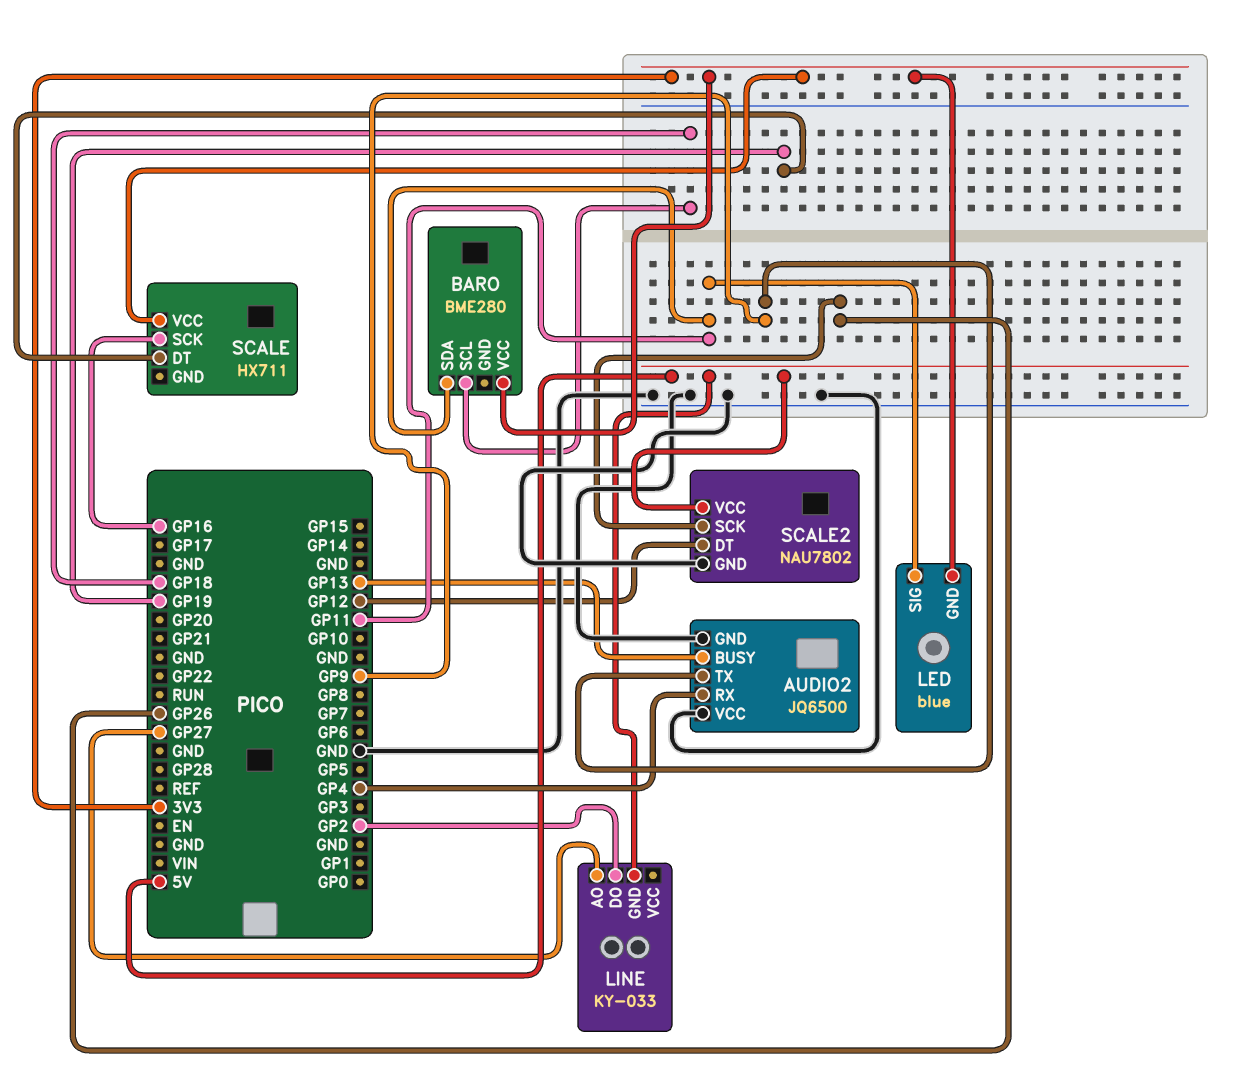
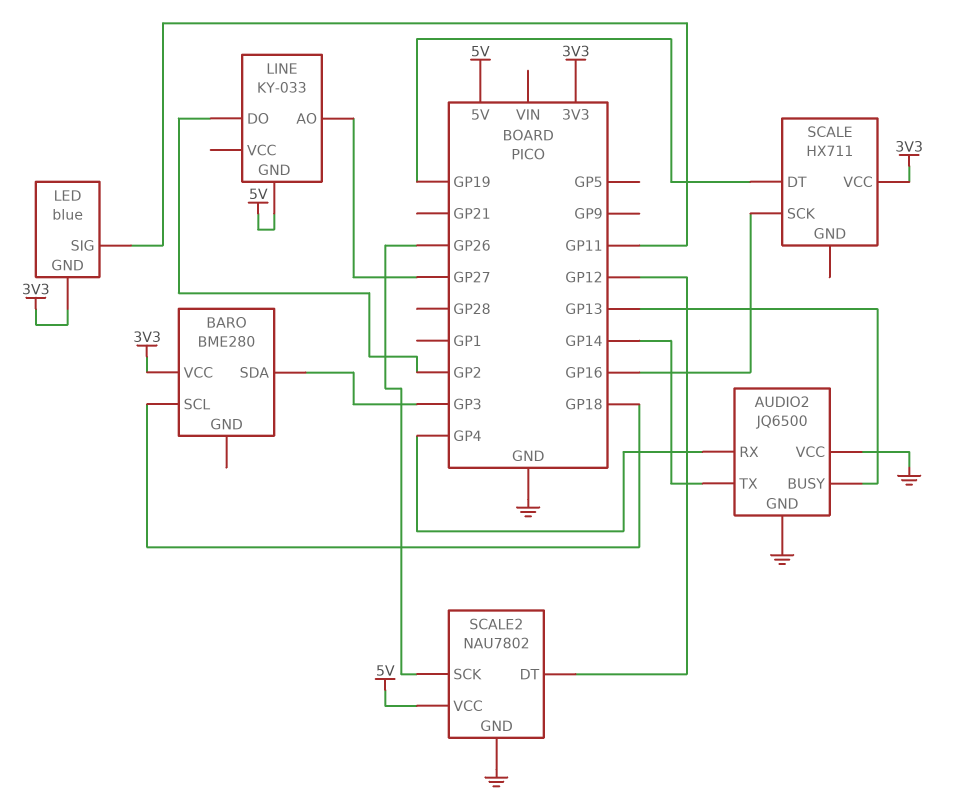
AUDIO2 pin TX: GP9 -> GP14
BARO pin SDA: GP11 -> GP3

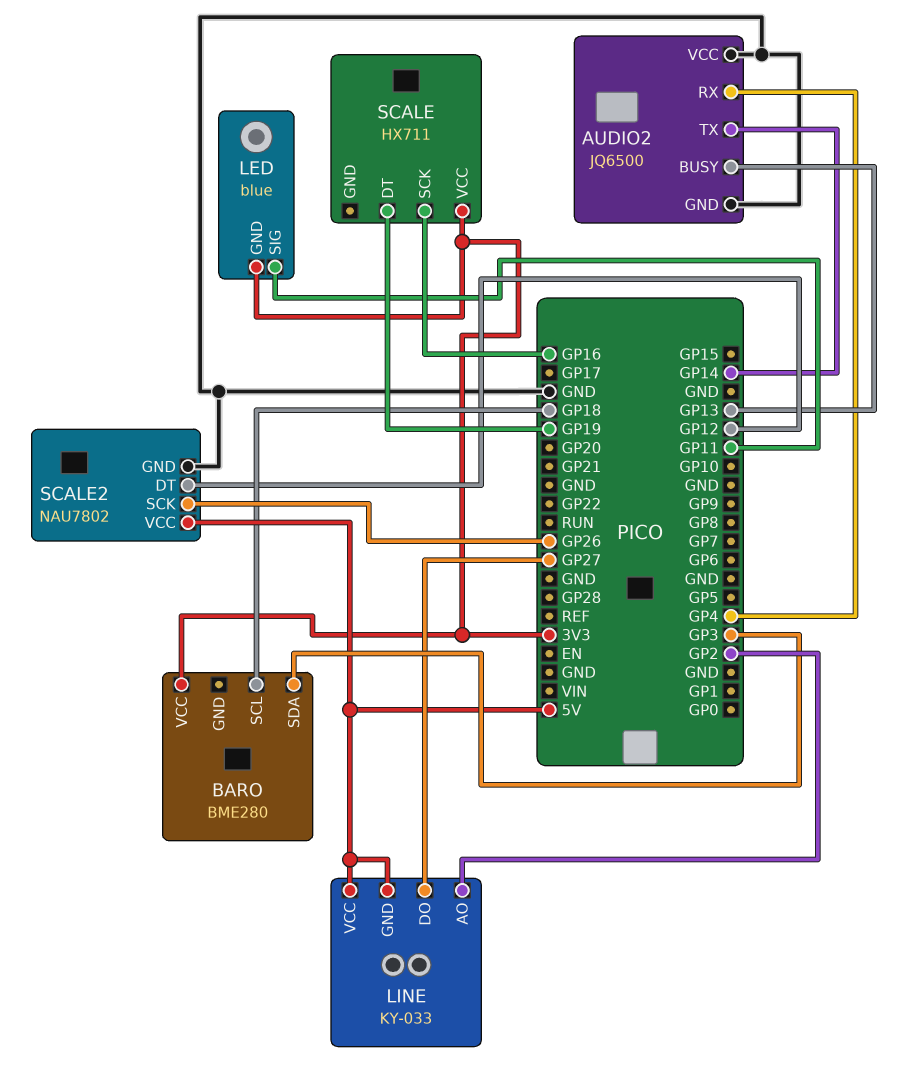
LINE pin AO: GP27 -> GP2
LINE pin DO: GP2 -> GP27
LINE pin VCC: none -> 5V

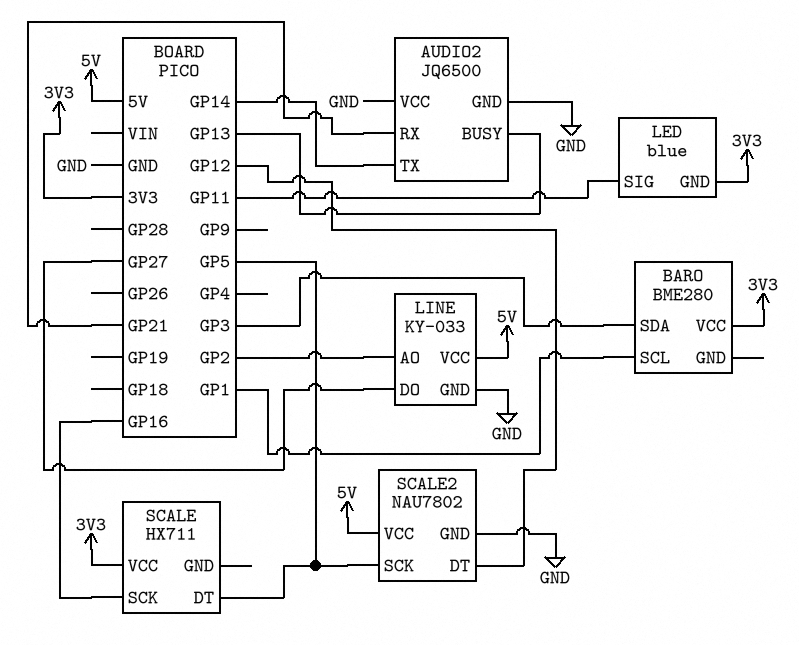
AUDIO2 pin RX: GP4 -> GP21
BARO pin SCL: GP18 -> GP1
LINE pin GND: 5V -> GND
SCALE pin DT: GP19 -> GP5
SCALE2 pin SCK: GP26 -> GP5

